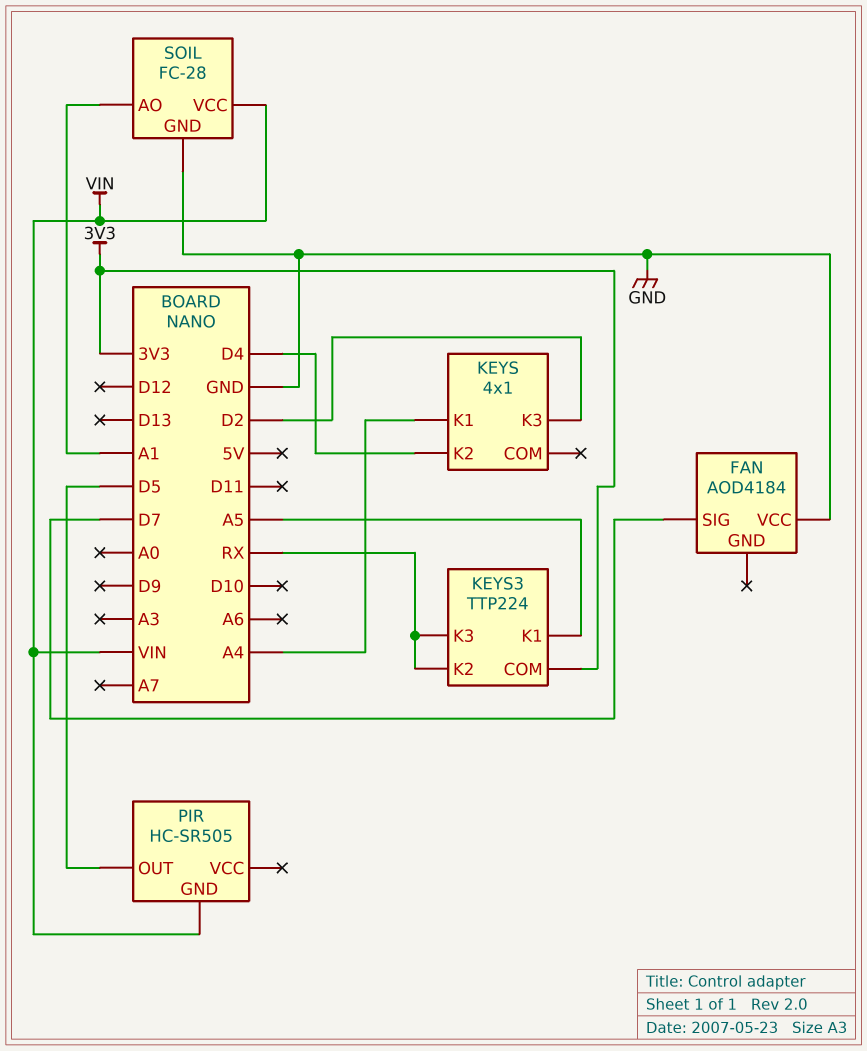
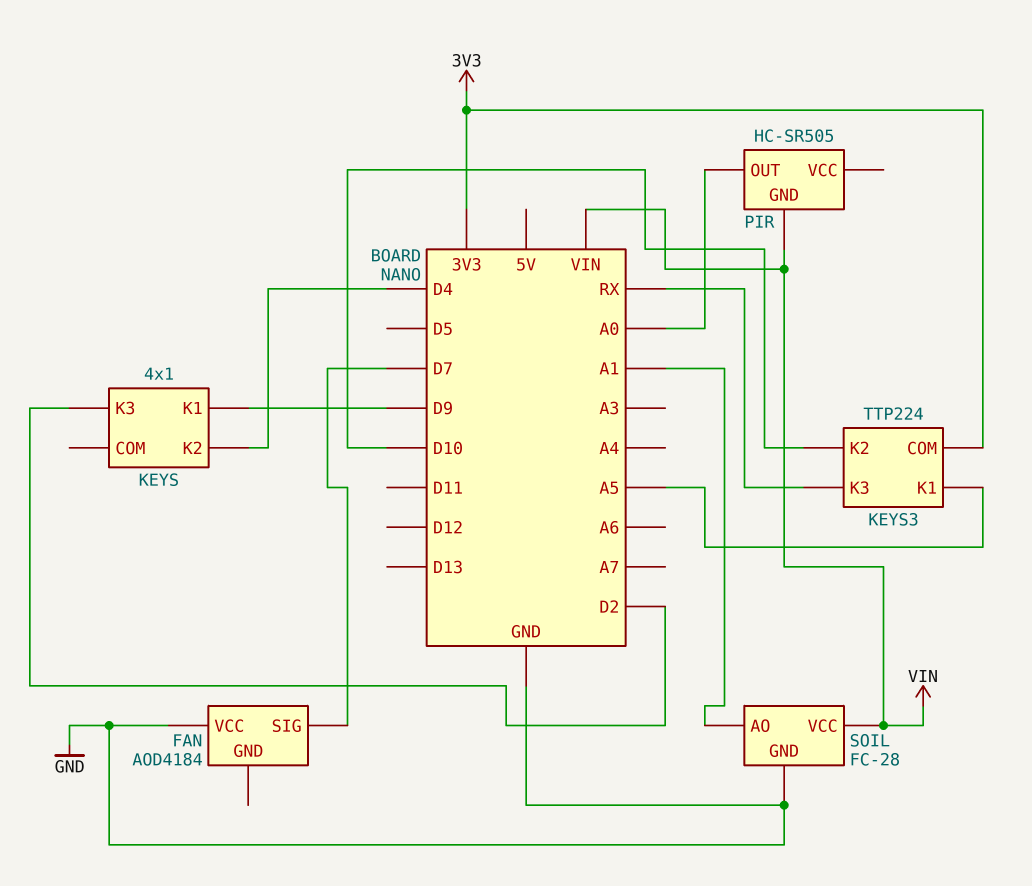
KEYS pin K1: A4 -> D9
KEYS3 pin K2: RX -> D10
PIR pin OUT: D5 -> A0

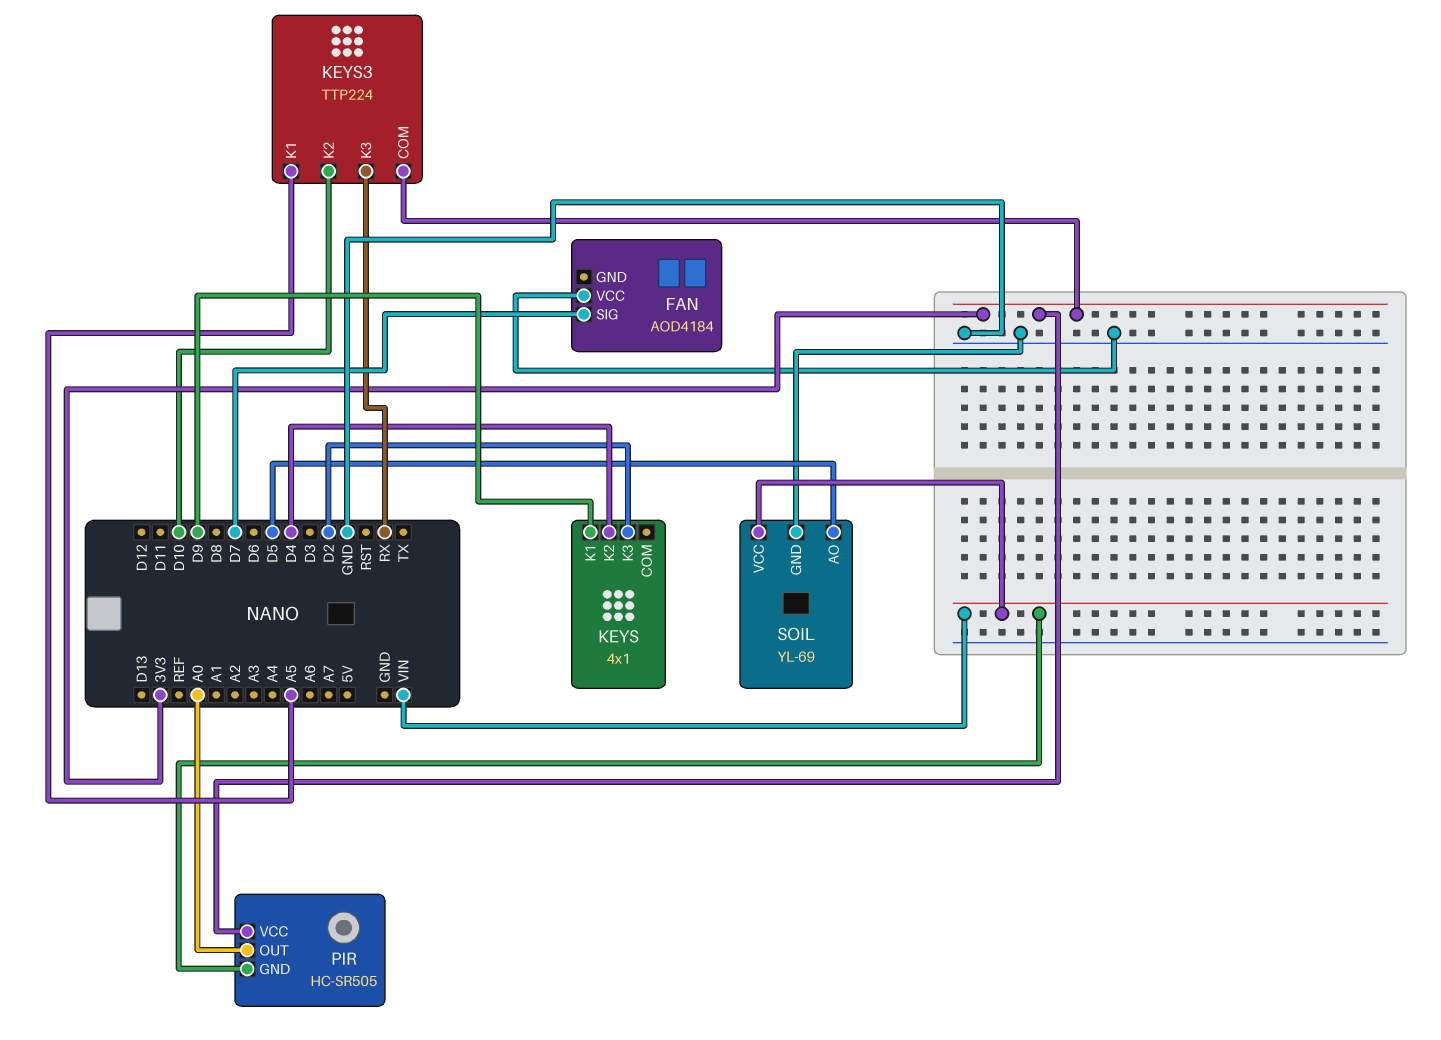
PIR pin VCC: none -> 3V3
SOIL: FC-28 -> YL-69
SOIL pin AO: A1 -> D5

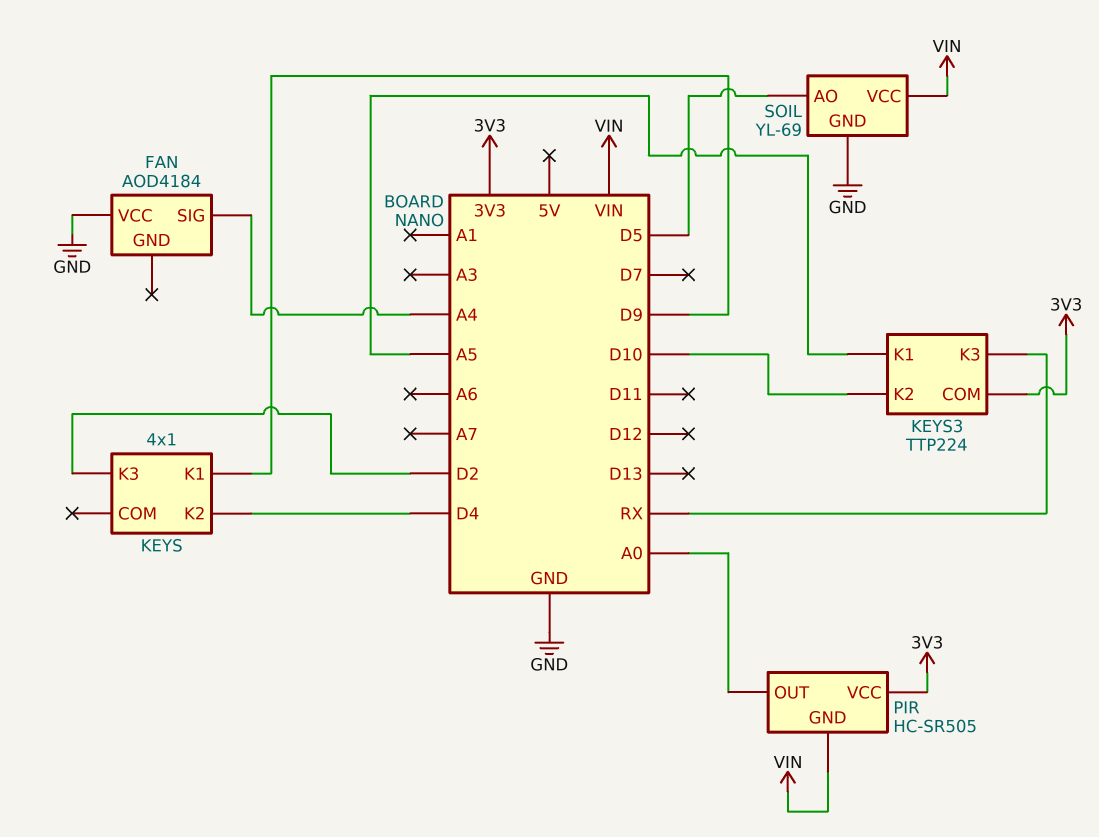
FAN pin SIG: D7 -> A4

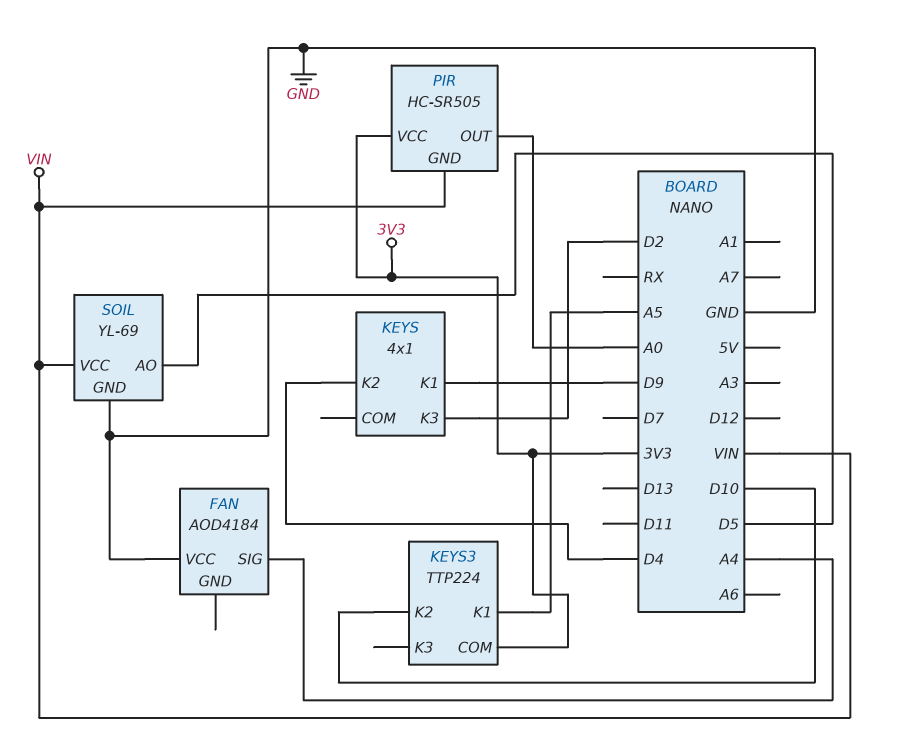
KEYS3 pin K3: RX -> none

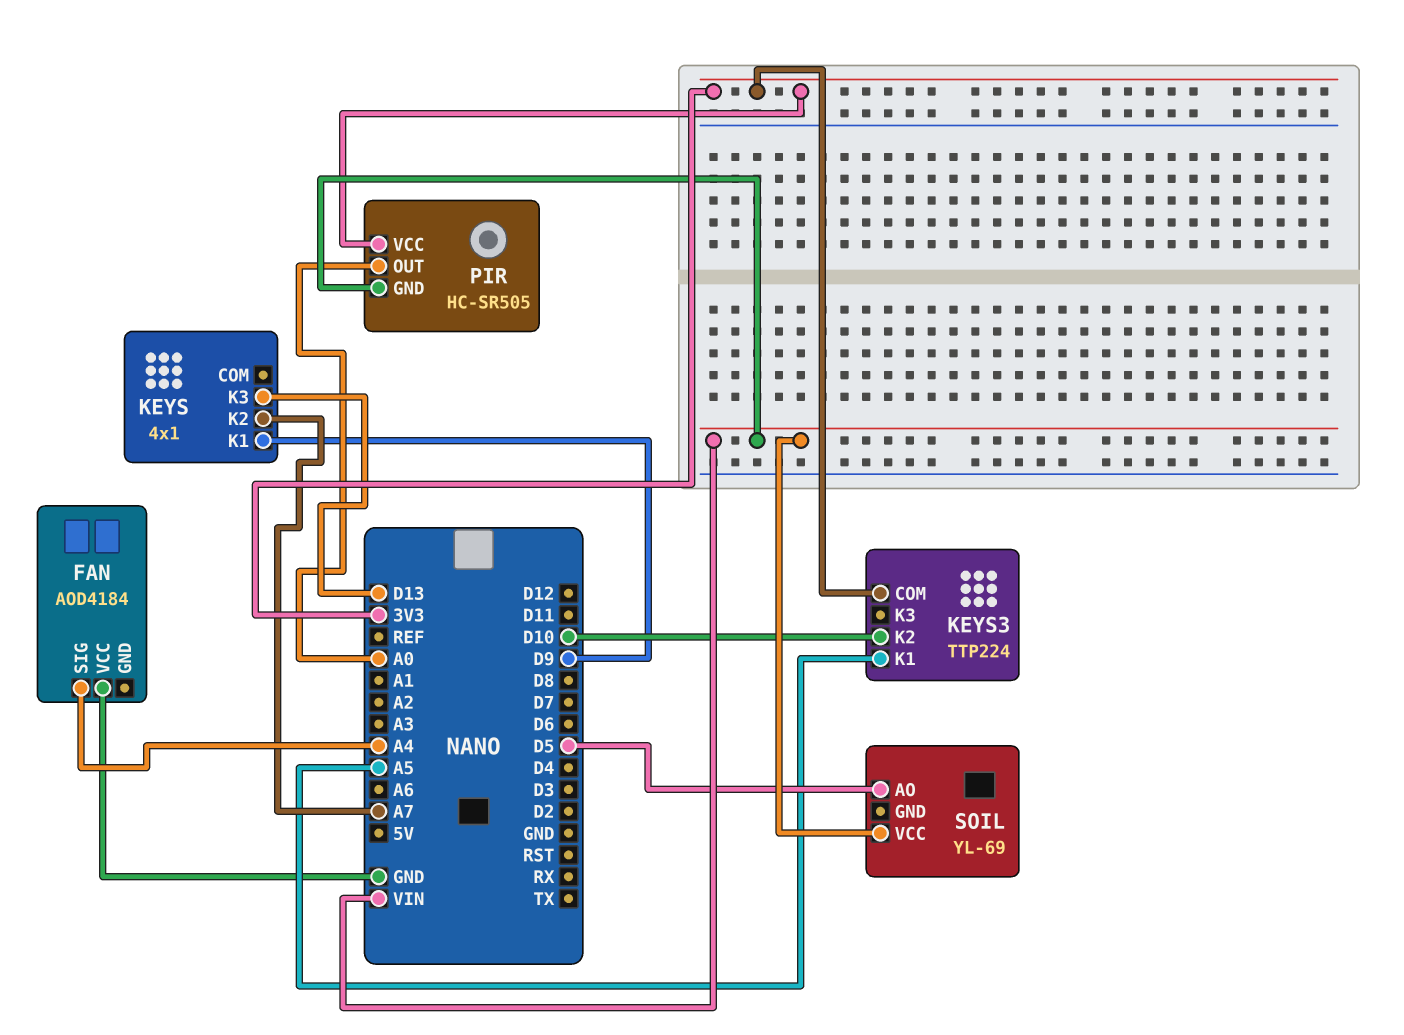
KEYS pin K2: D4 -> A7
KEYS pin K3: D2 -> D13
SOIL pin GND: GND -> none

